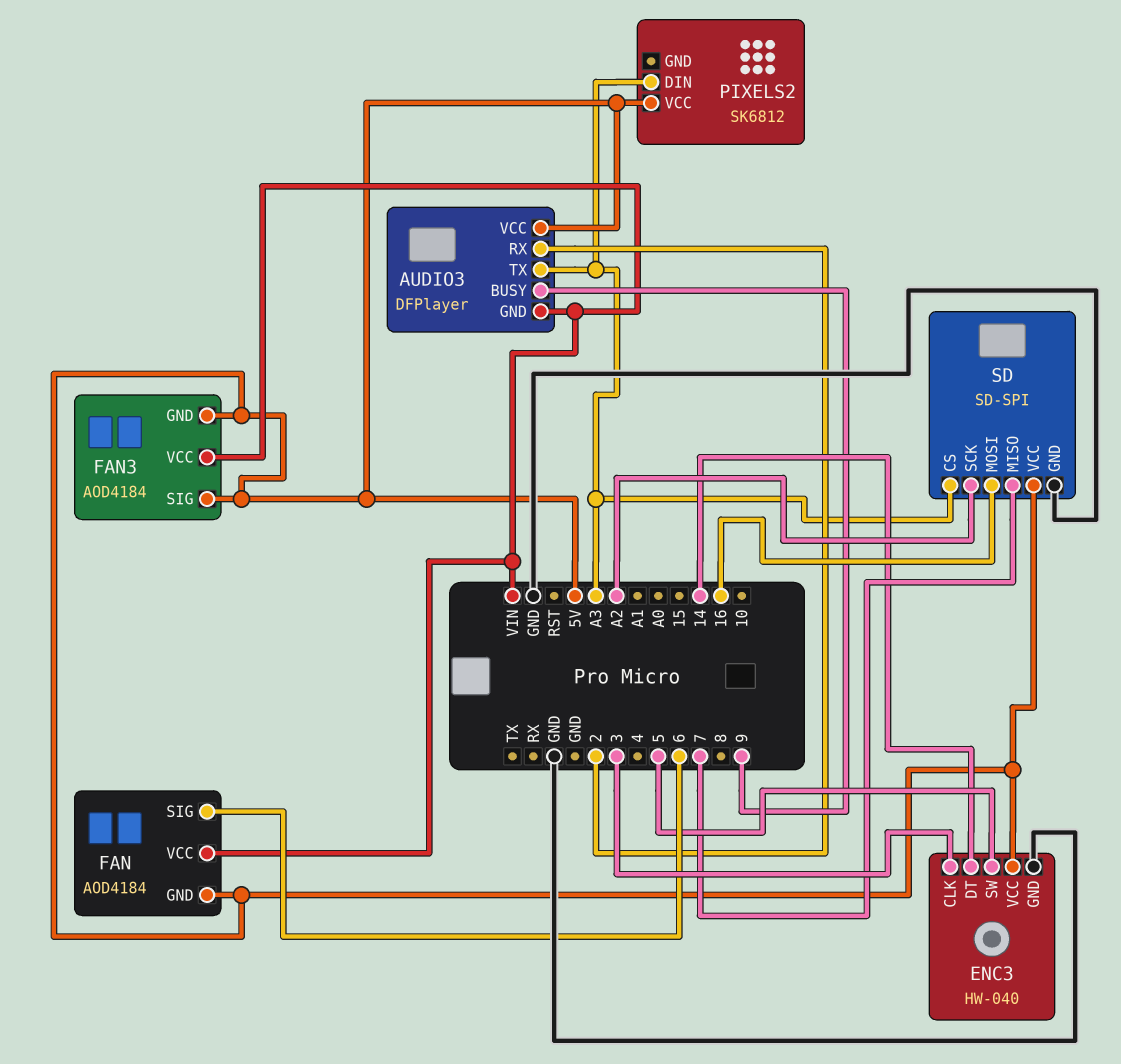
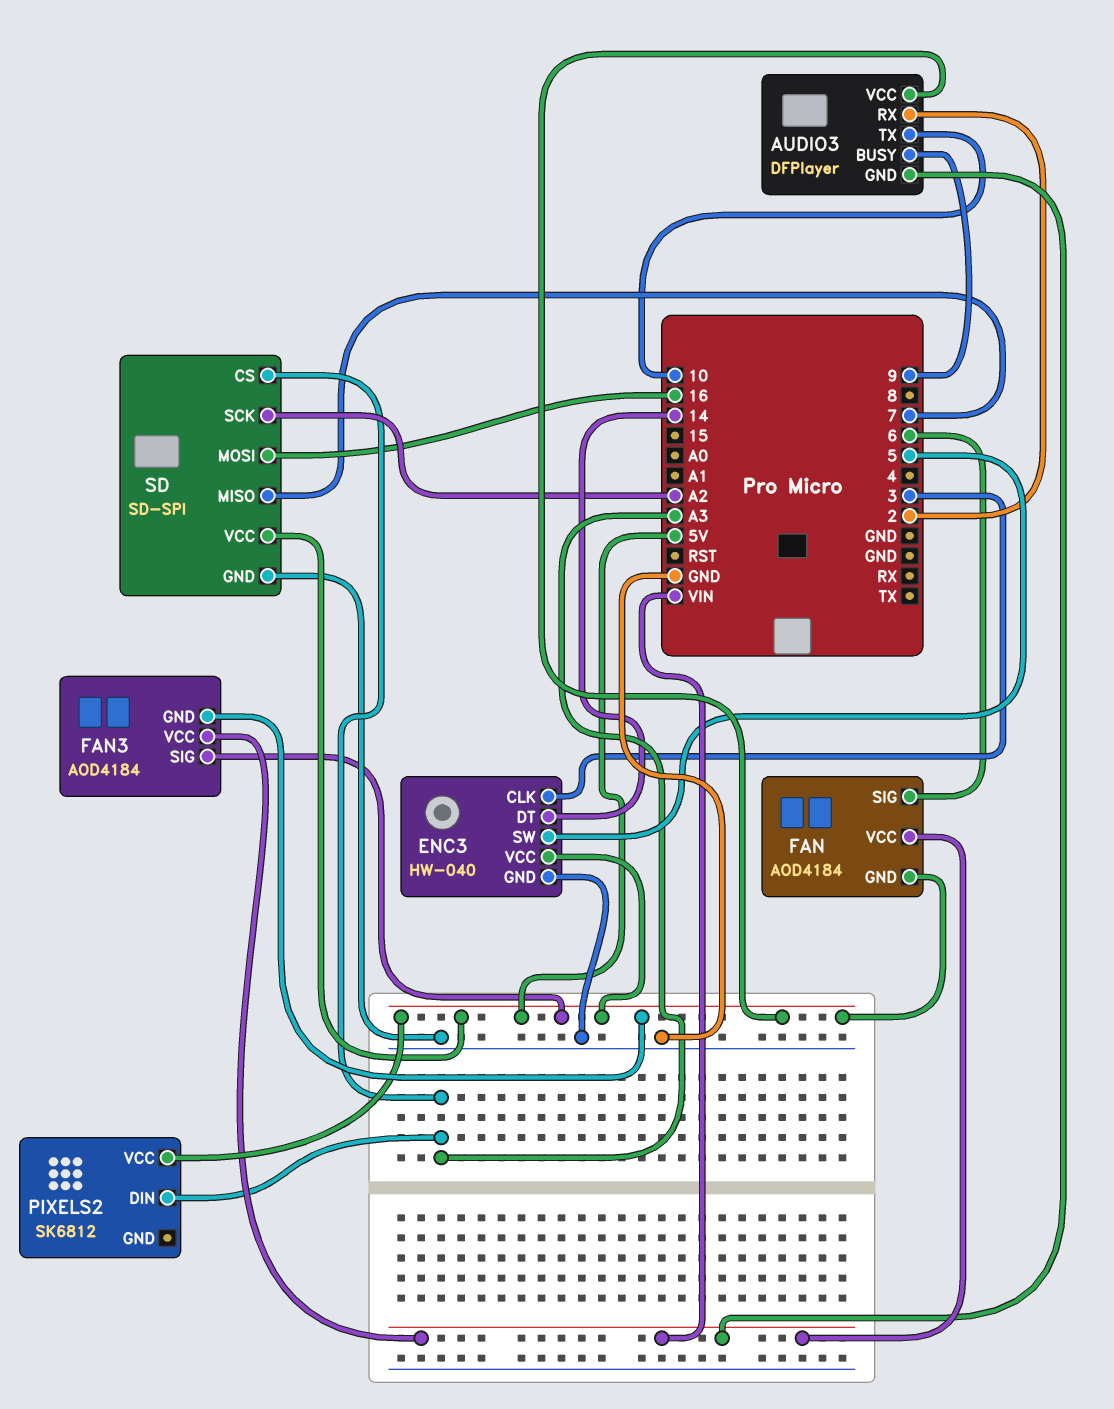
AUDIO3 pin TX: A3 -> 10

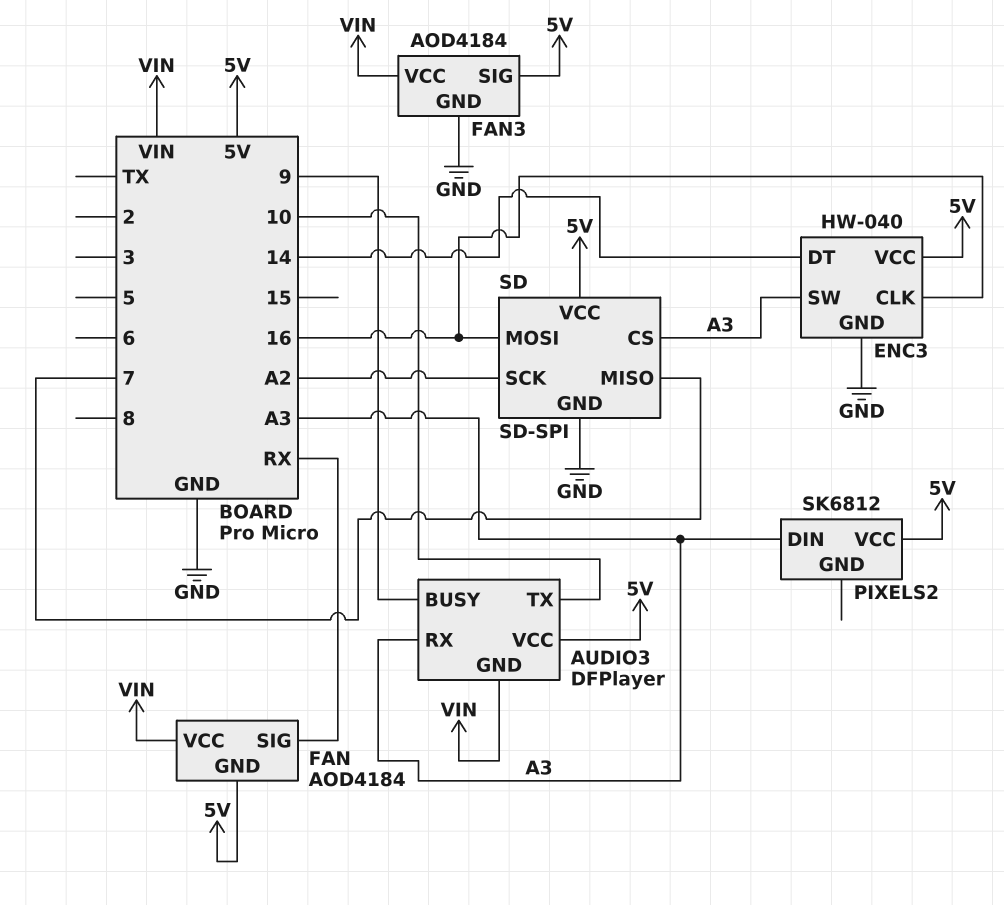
AUDIO3 pin RX: 2 -> A3
ENC3 pin CLK: 3 -> 16
ENC3 pin SW: 5 -> A3
FAN pin SIG: 6 -> RX
FAN3 pin GND: 5V -> GND

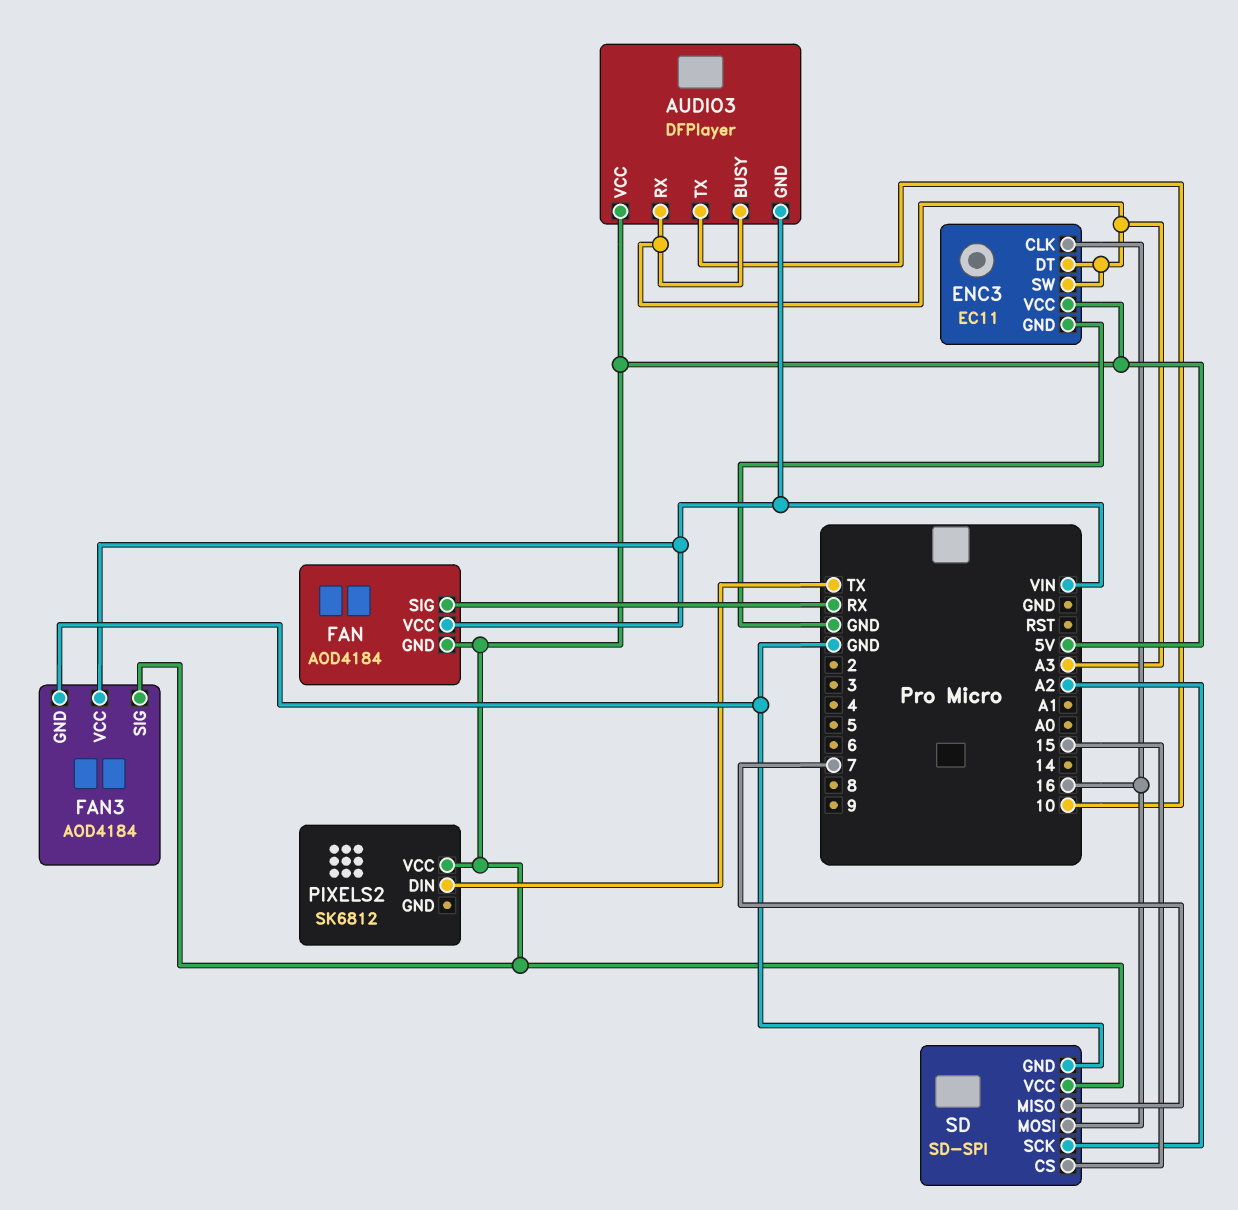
AUDIO3 pin BUSY: 9 -> A3
ENC3: HW-040 -> EC11
ENC3 pin DT: 14 -> A3
PIXELS2 pin DIN: A3 -> TX
SD pin CS: A3 -> 15

